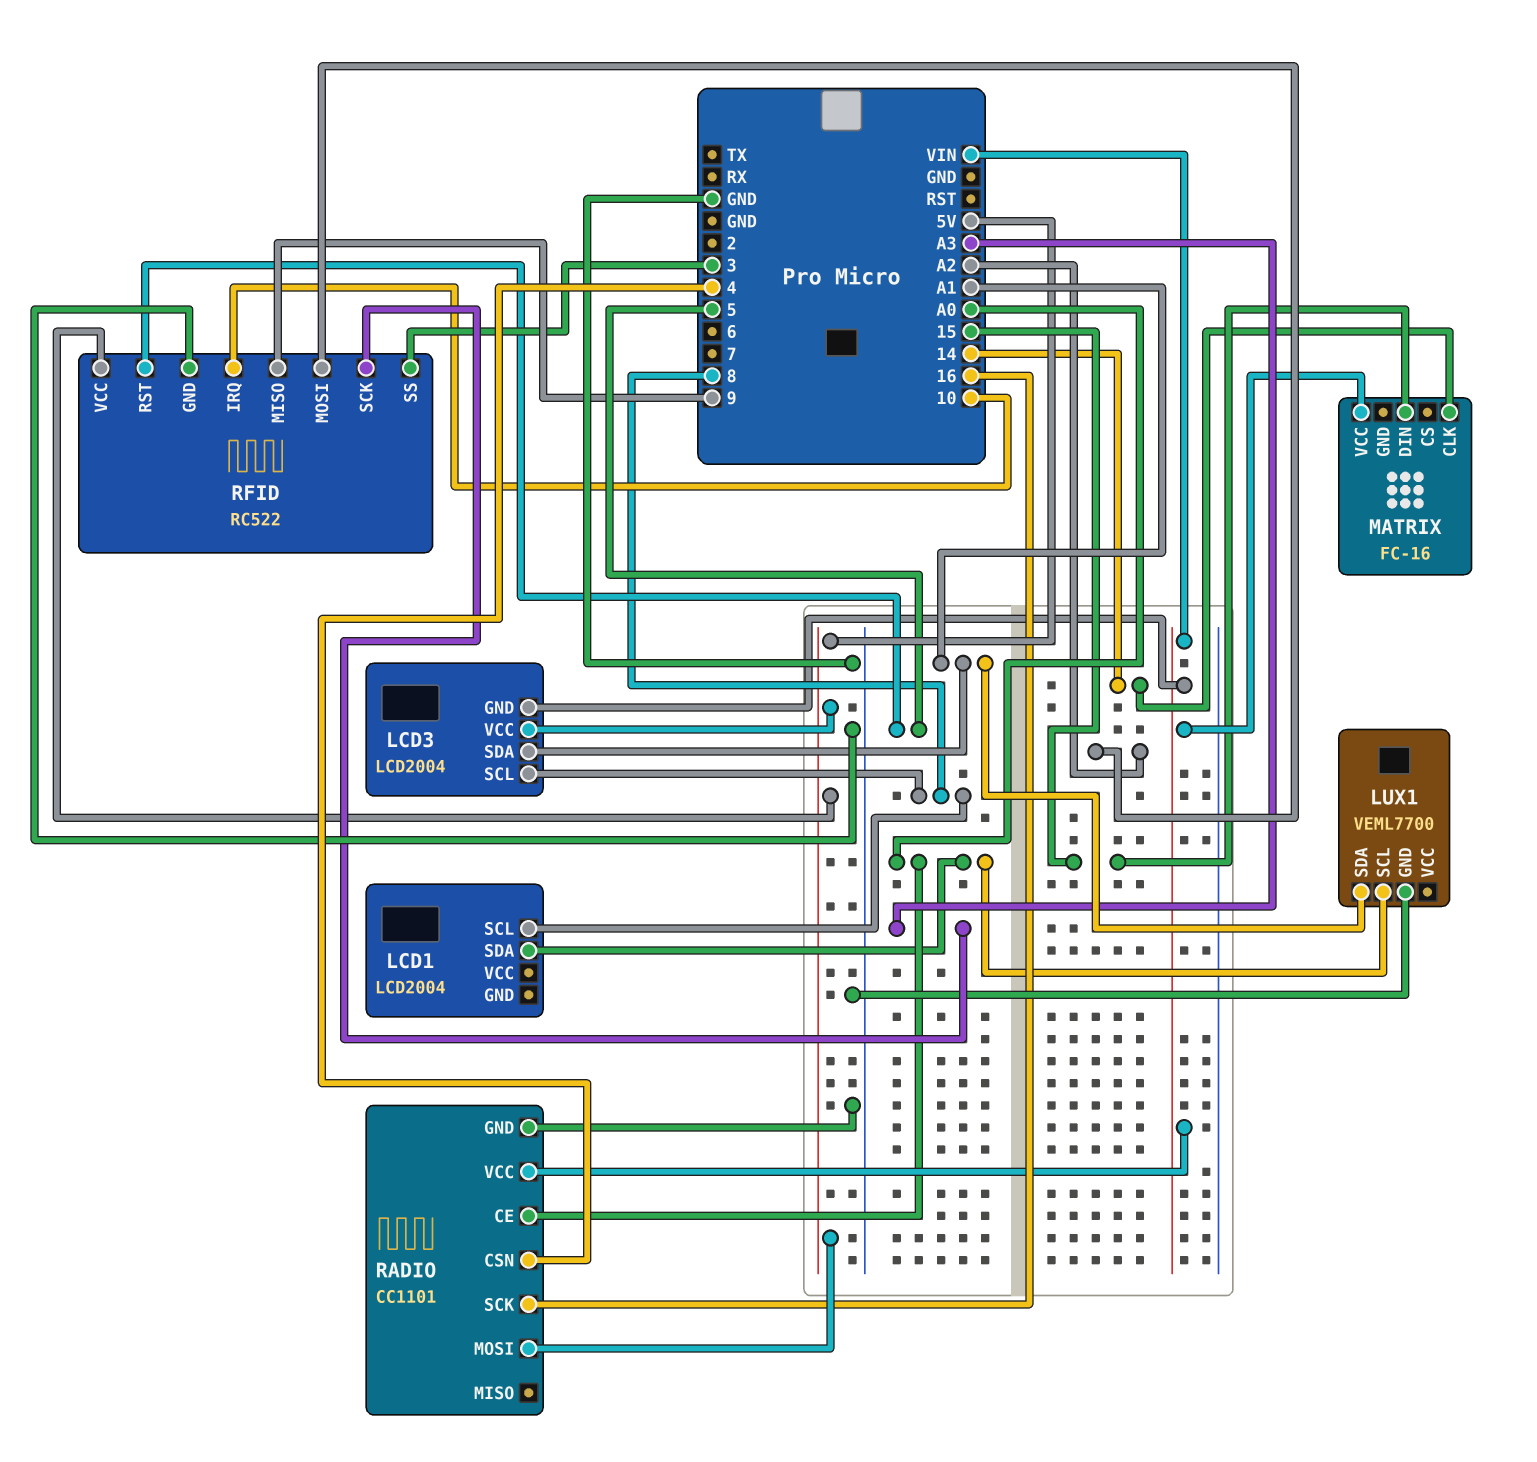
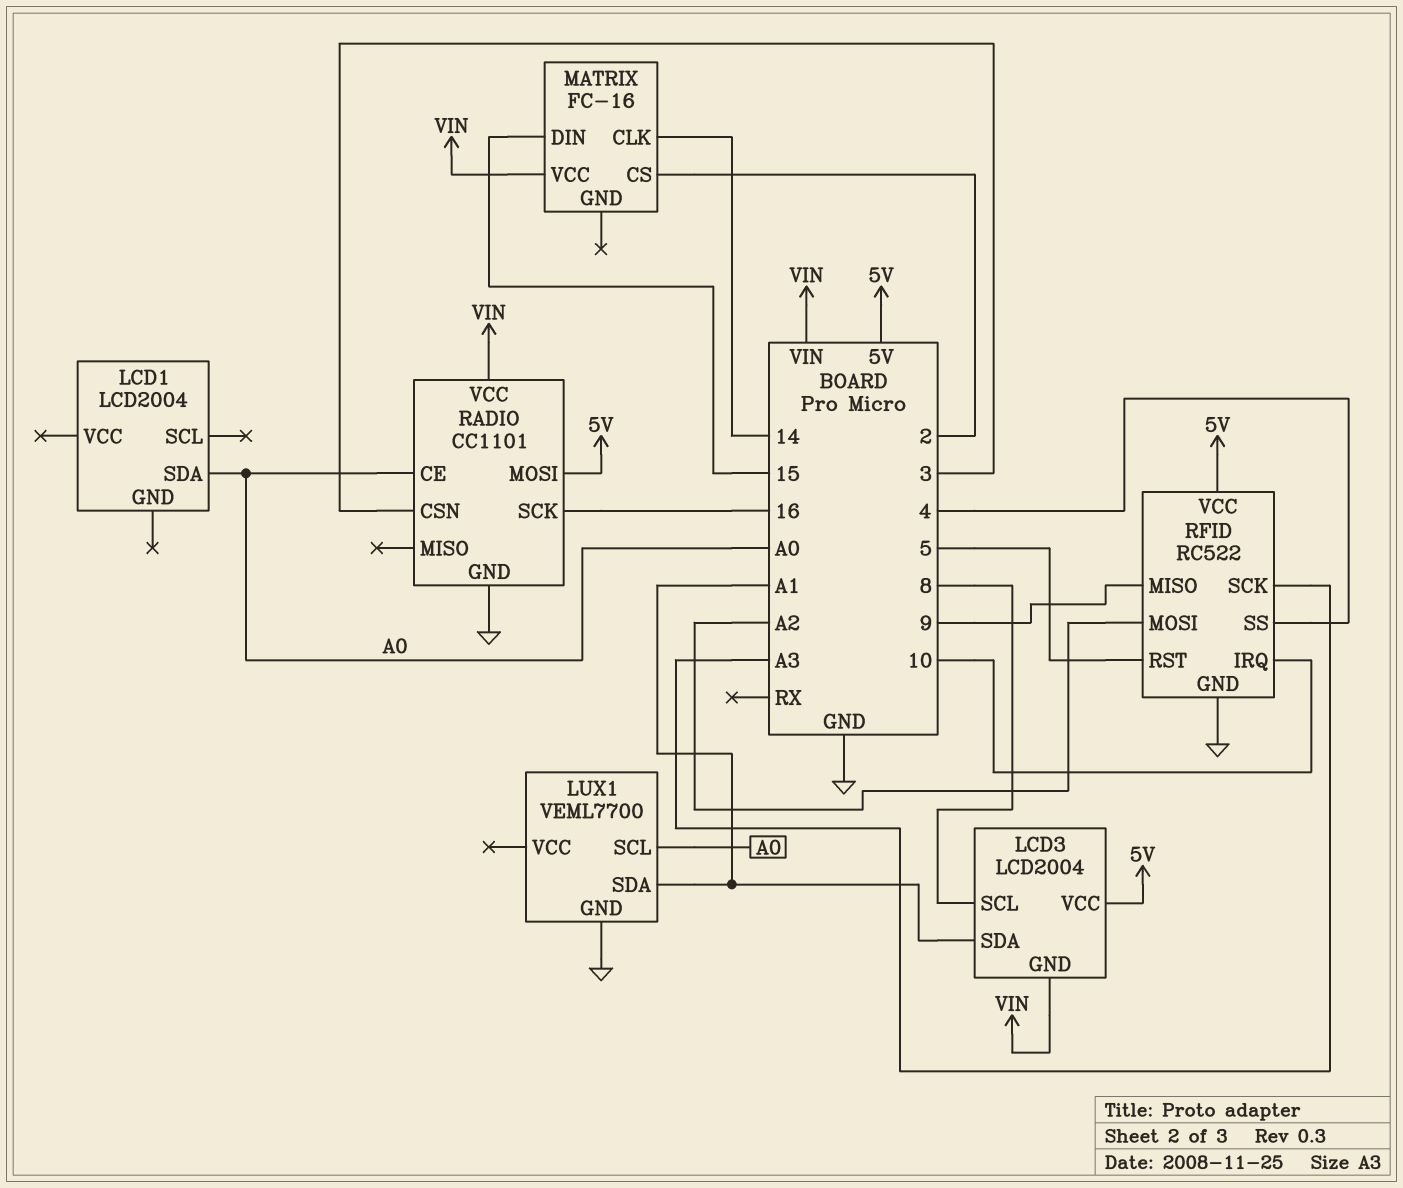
LCD1 pin SCL: 8 -> none
MATRIX pin CS: none -> 2
RADIO pin CSN: 4 -> 3
RFID pin SS: 3 -> 4

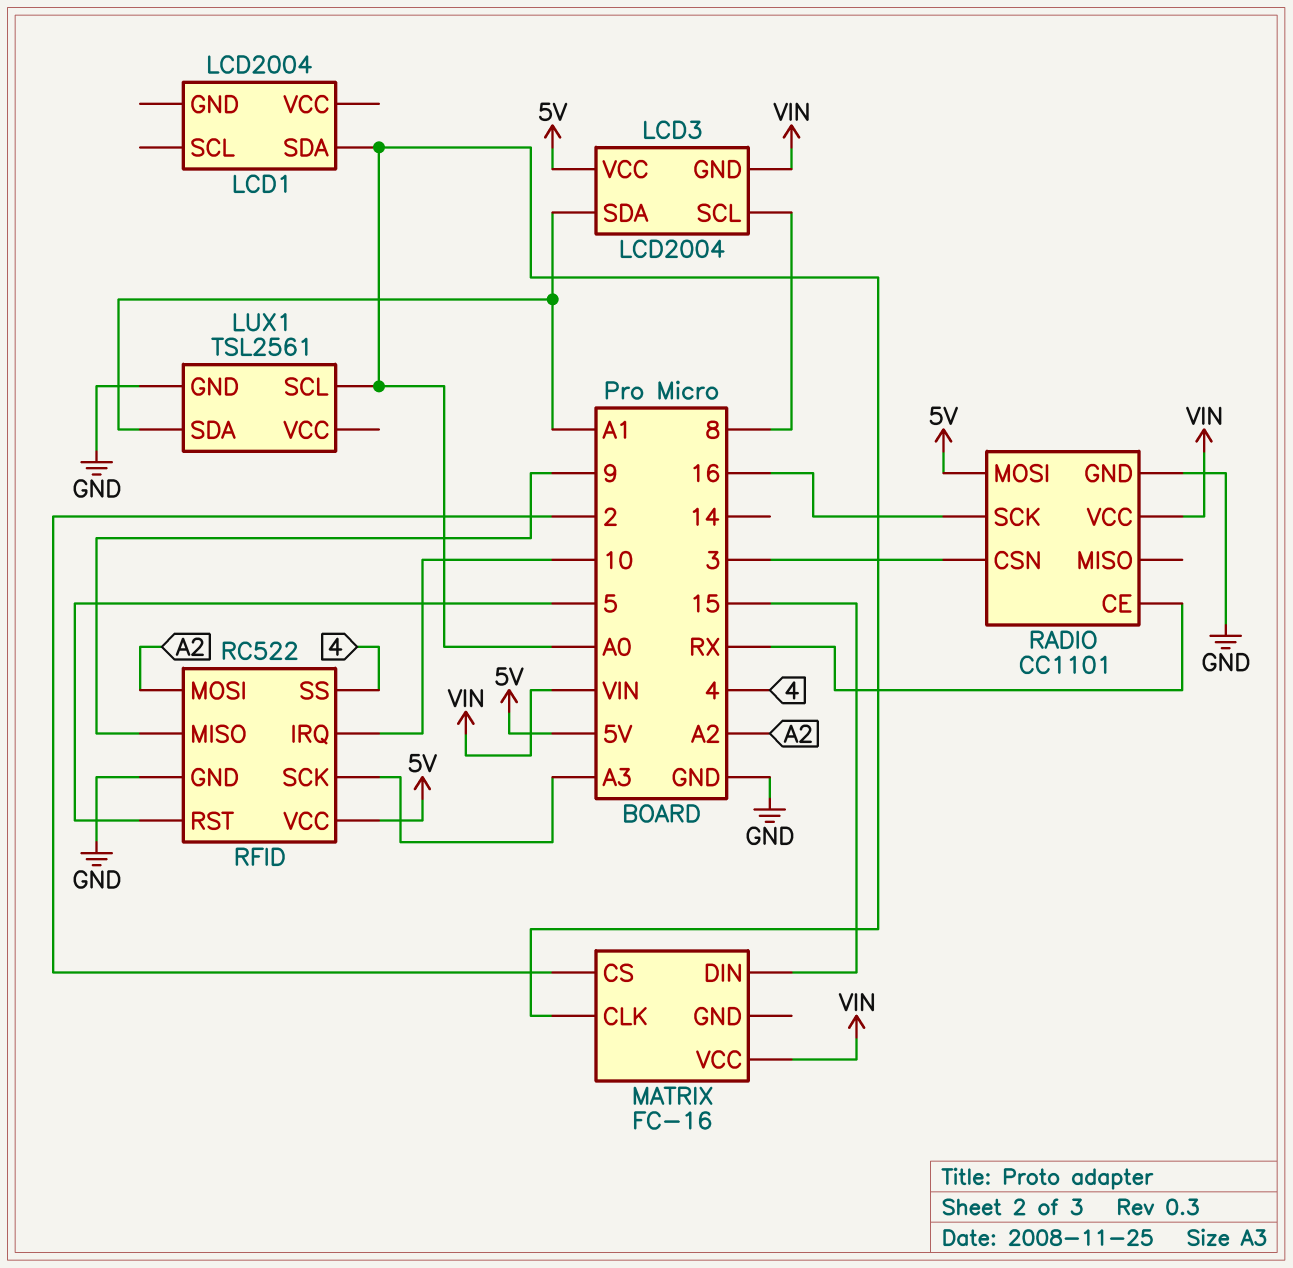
LUX1: VEML7700 -> TSL2561
MATRIX pin CLK: 14 -> A0
RADIO pin CE: A0 -> RX

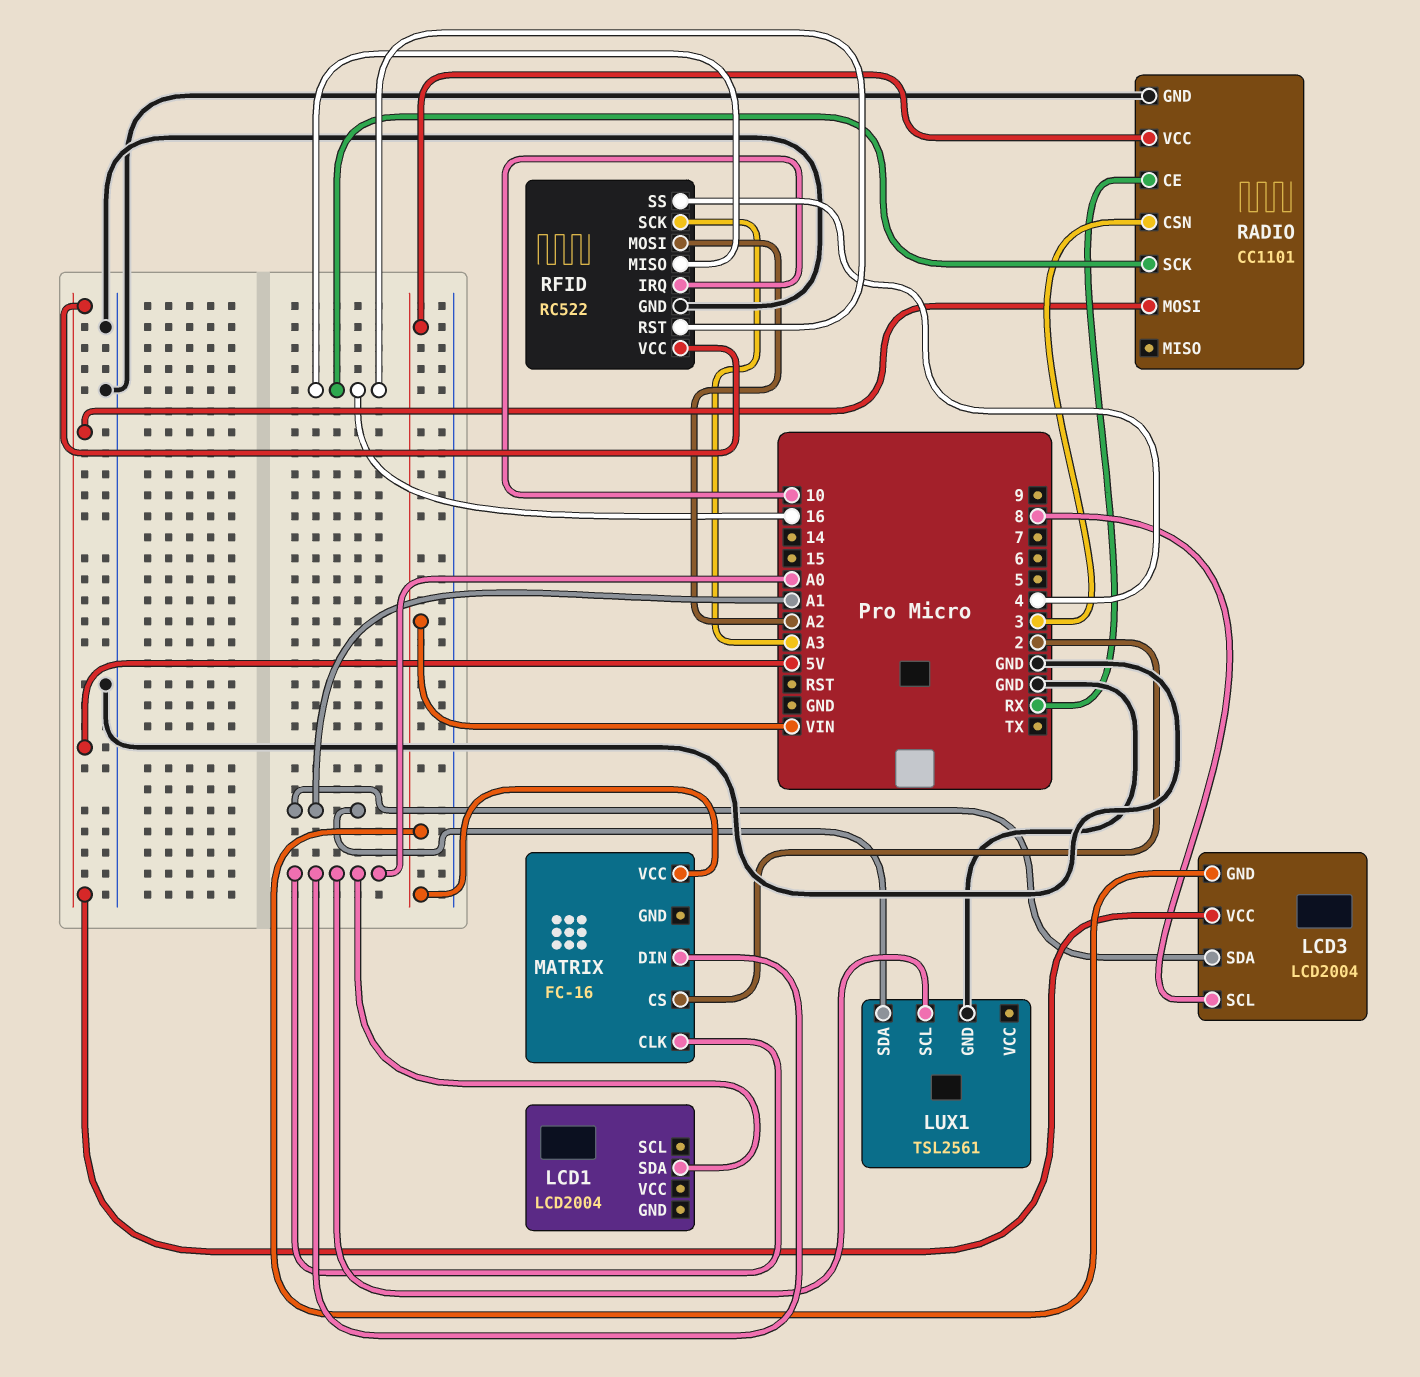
MATRIX pin DIN: 15 -> A0
RFID pin MISO: 9 -> 16
RFID pin RST: 5 -> 16

